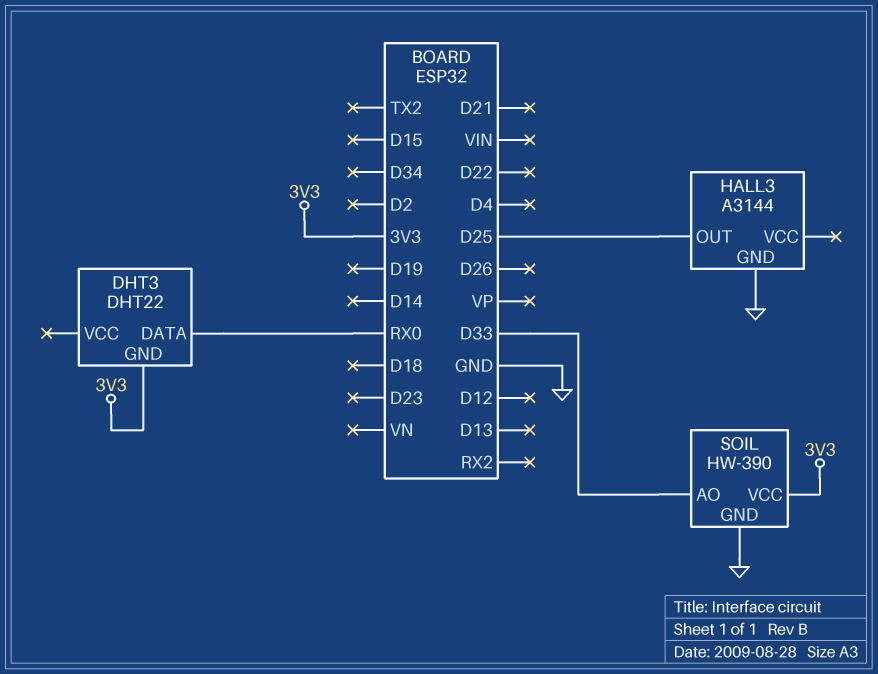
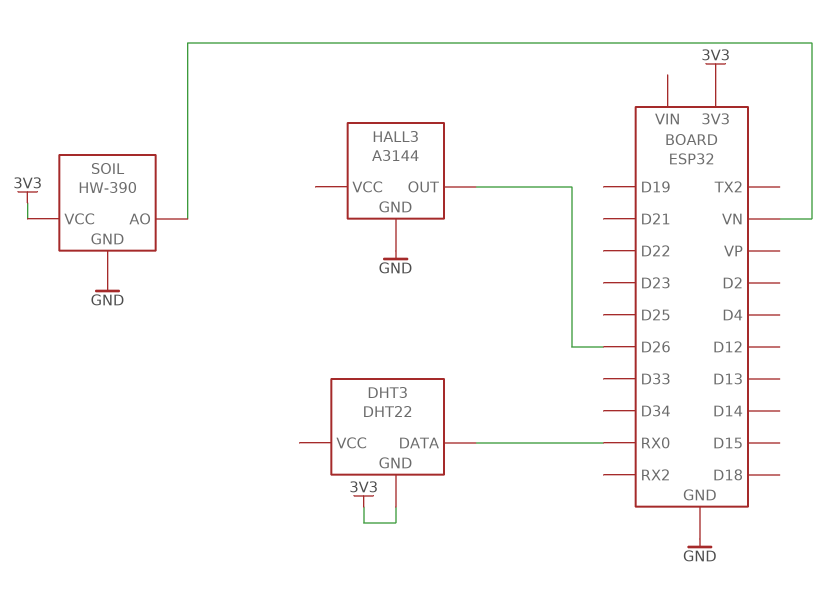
HALL3 pin OUT: D25 -> D26
SOIL pin AO: D33 -> VN

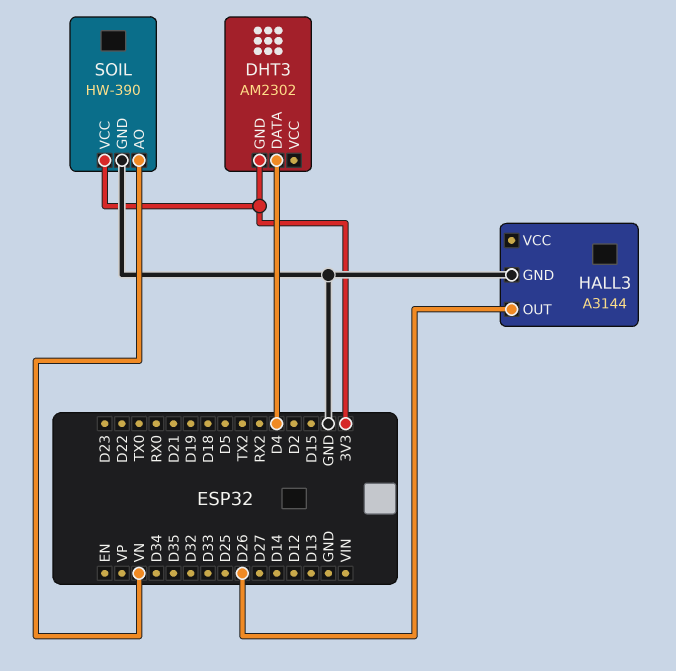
DHT3: DHT22 -> AM2302
DHT3 pin DATA: RX0 -> D4

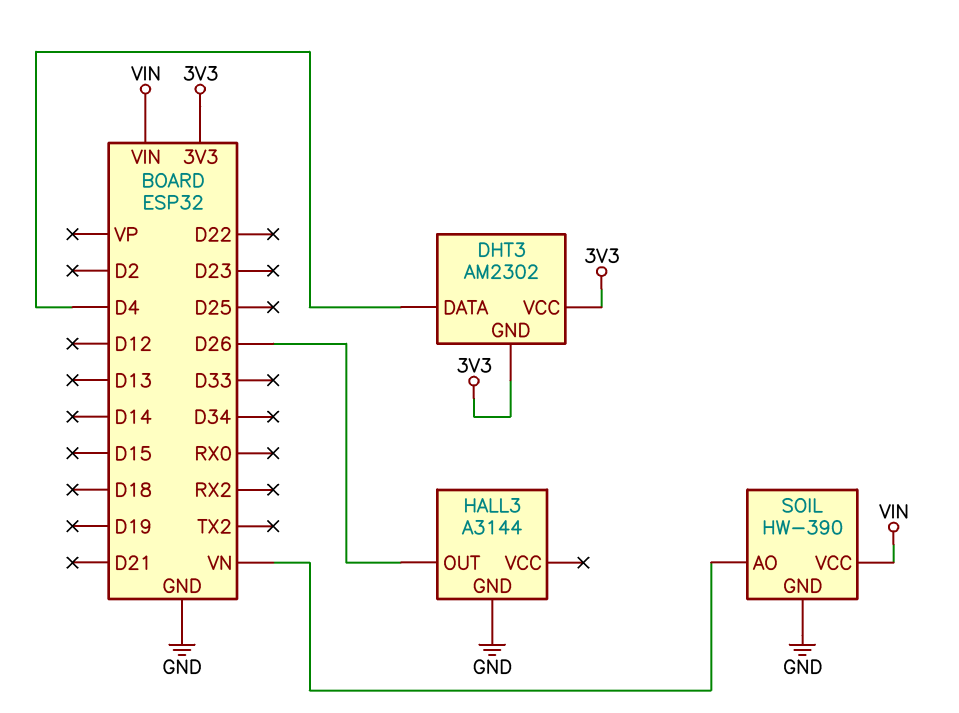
DHT3 pin VCC: none -> 3V3
SOIL pin VCC: 3V3 -> VIN

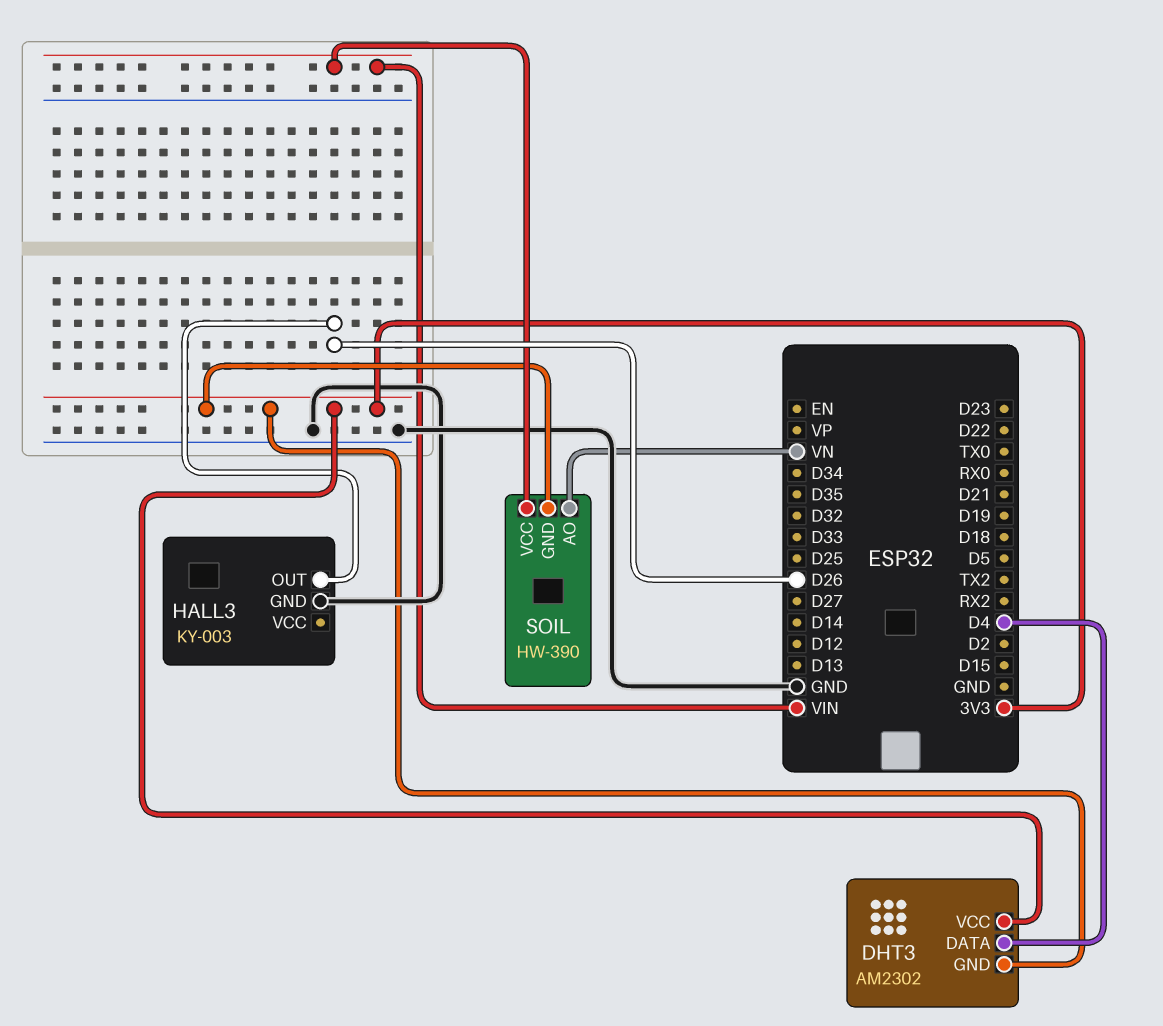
HALL3: A3144 -> KY-003
SOIL pin GND: GND -> 3V3

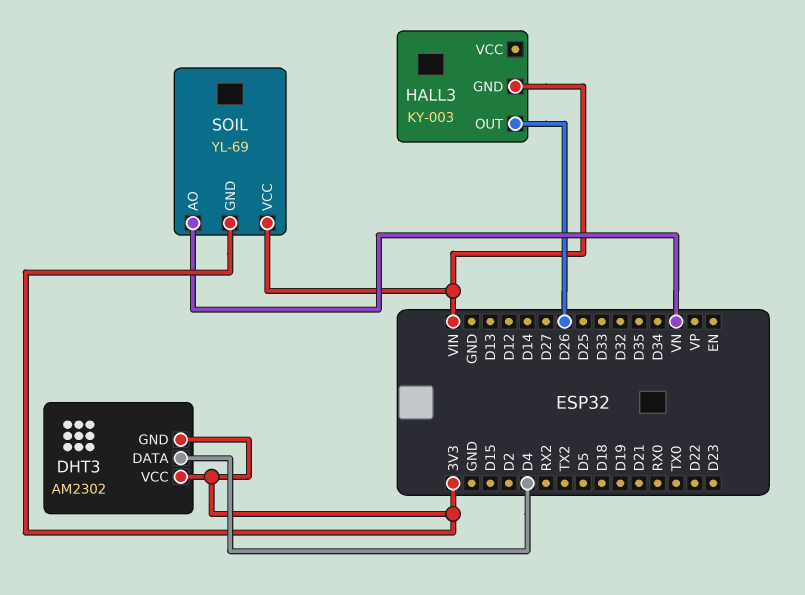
HALL3 pin GND: GND -> VIN
SOIL: HW-390 -> YL-69

